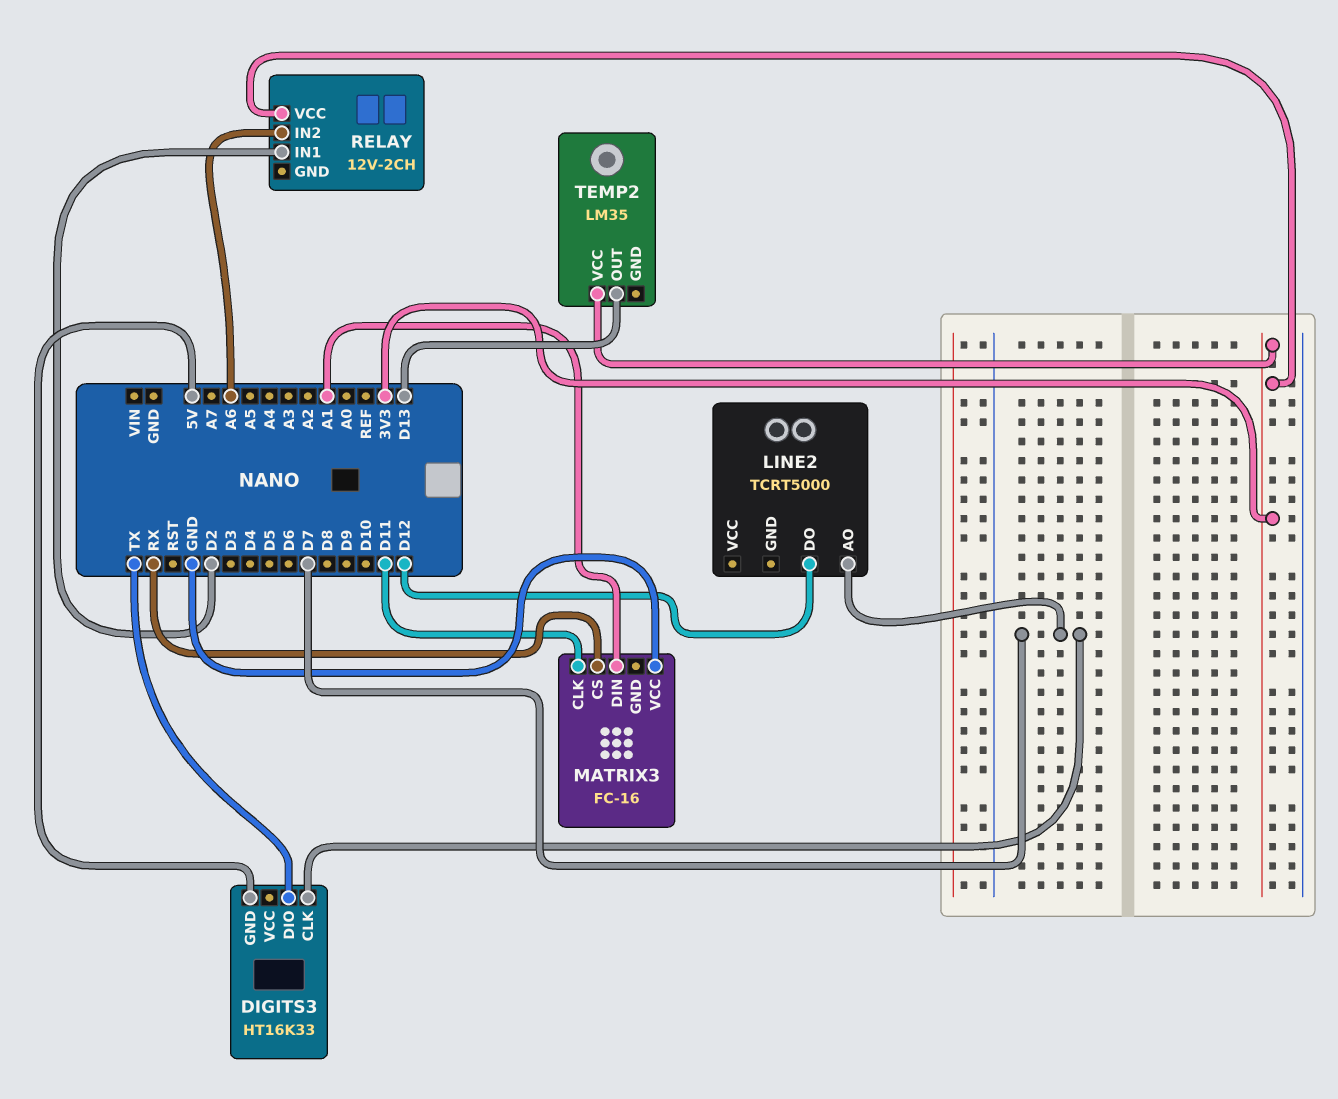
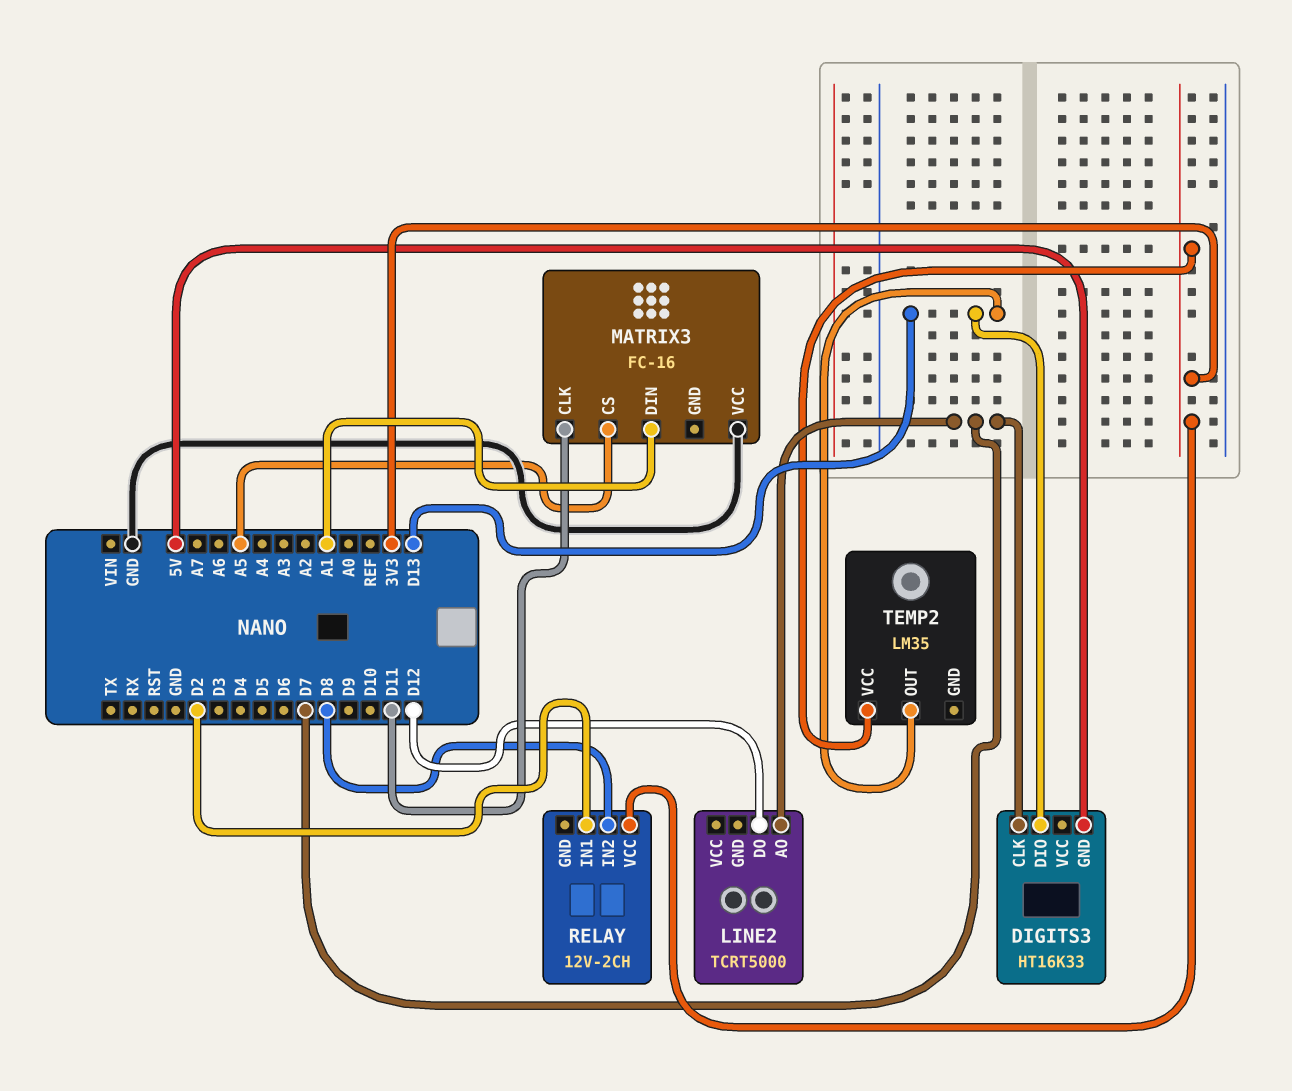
DIGITS3 pin DIO: TX -> D13
MATRIX3 pin CS: RX -> A5
RELAY pin IN2: A6 -> D8

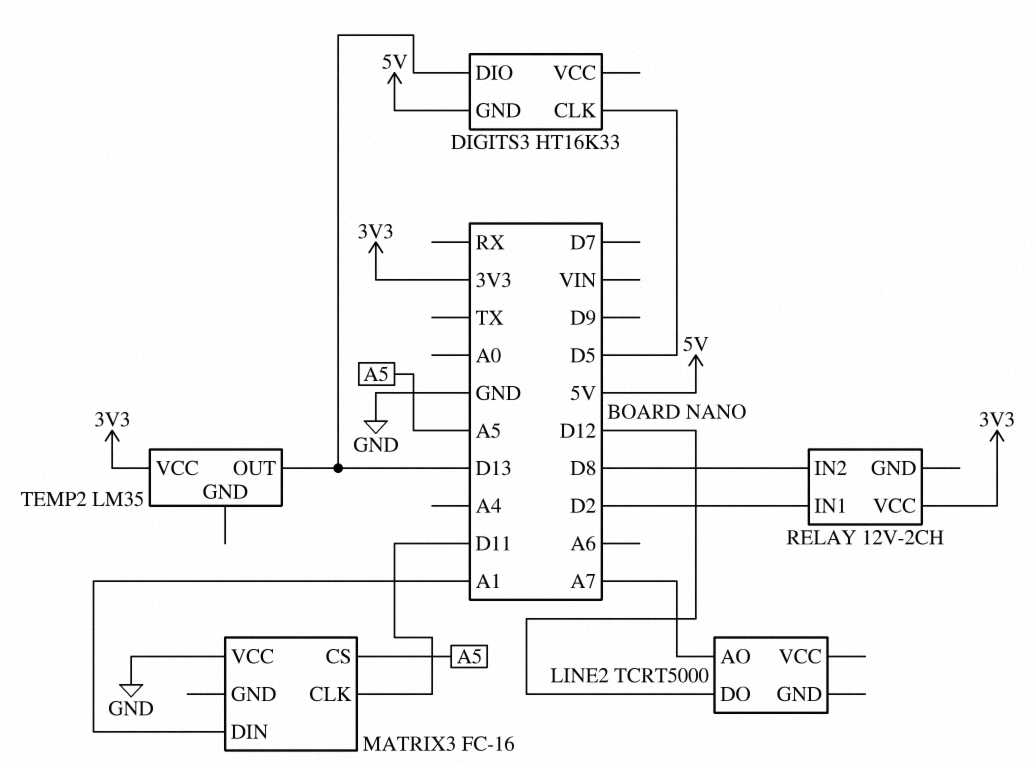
DIGITS3 pin CLK: D7 -> D5
LINE2 pin AO: D7 -> A7

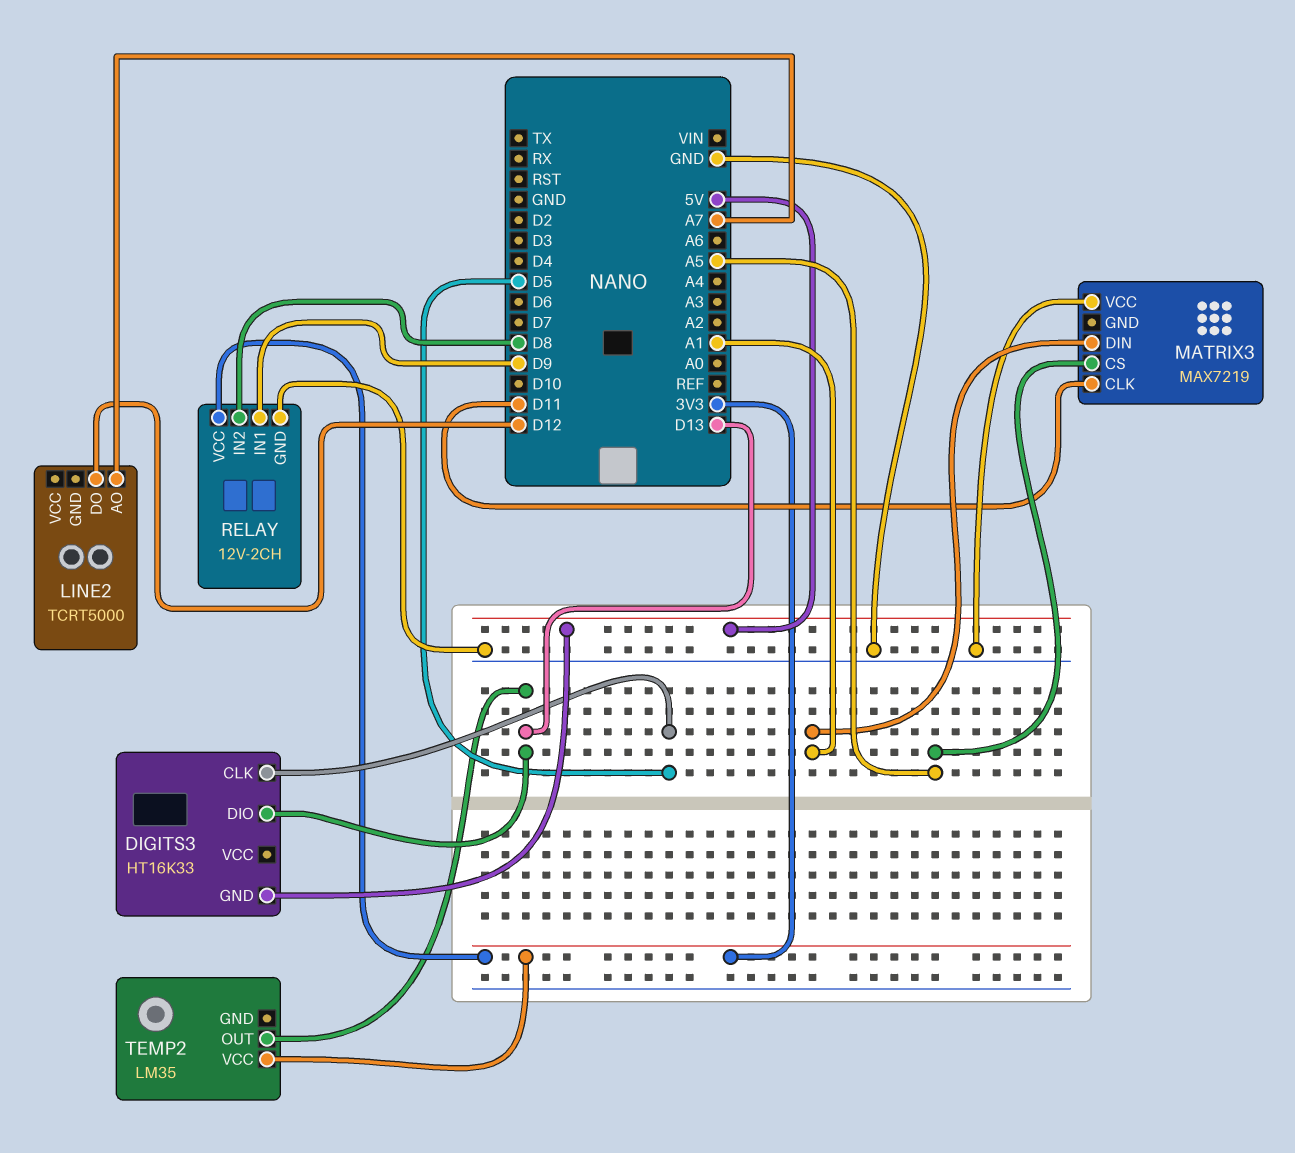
MATRIX3: FC-16 -> MAX7219
RELAY pin GND: none -> GND
RELAY pin IN1: D2 -> D9

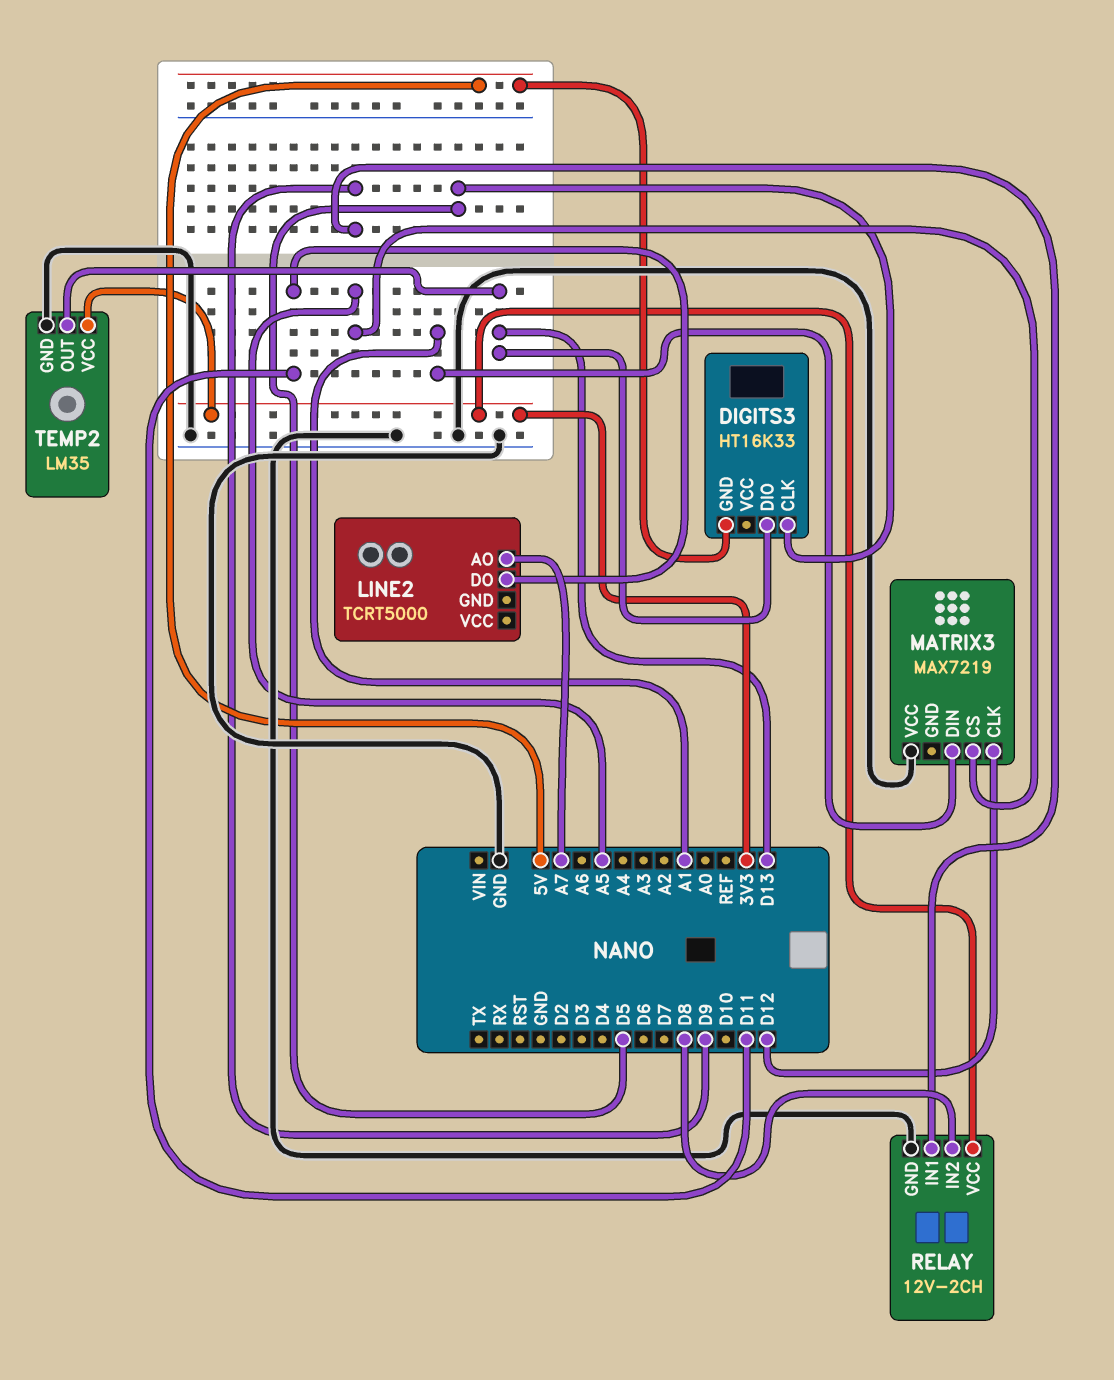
LINE2 pin DO: D12 -> D11
MATRIX3 pin CLK: D11 -> D12
TEMP2 pin GND: none -> GND

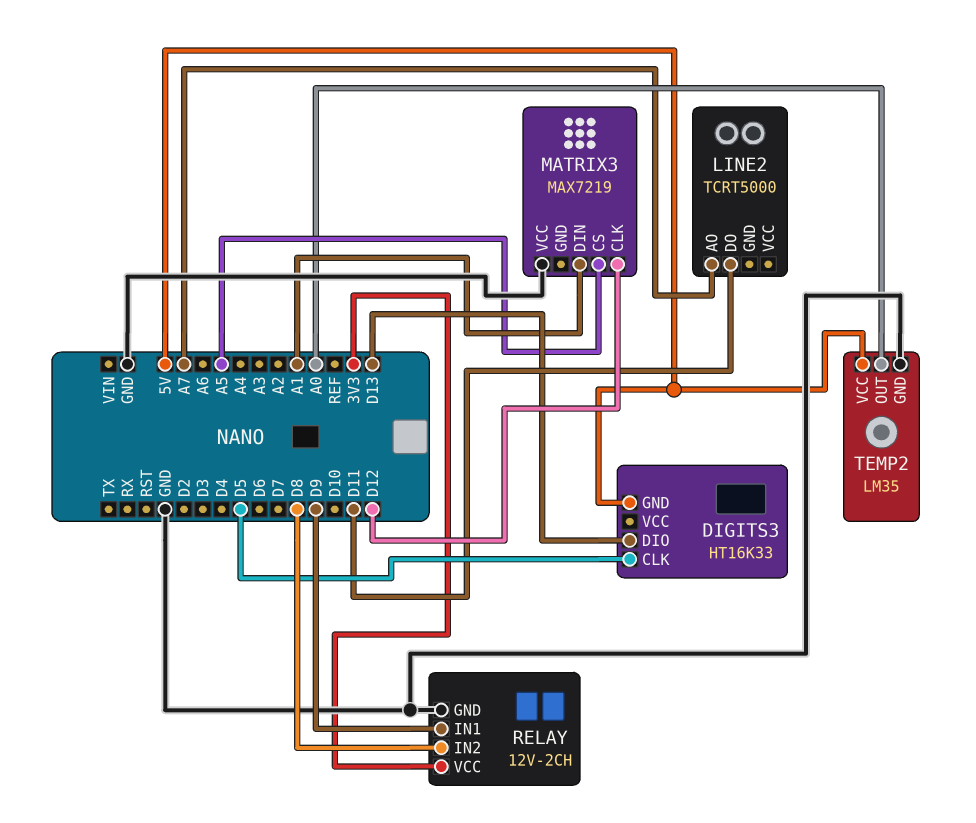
TEMP2 pin OUT: D13 -> A0
TEMP2 pin VCC: 3V3 -> 5V

